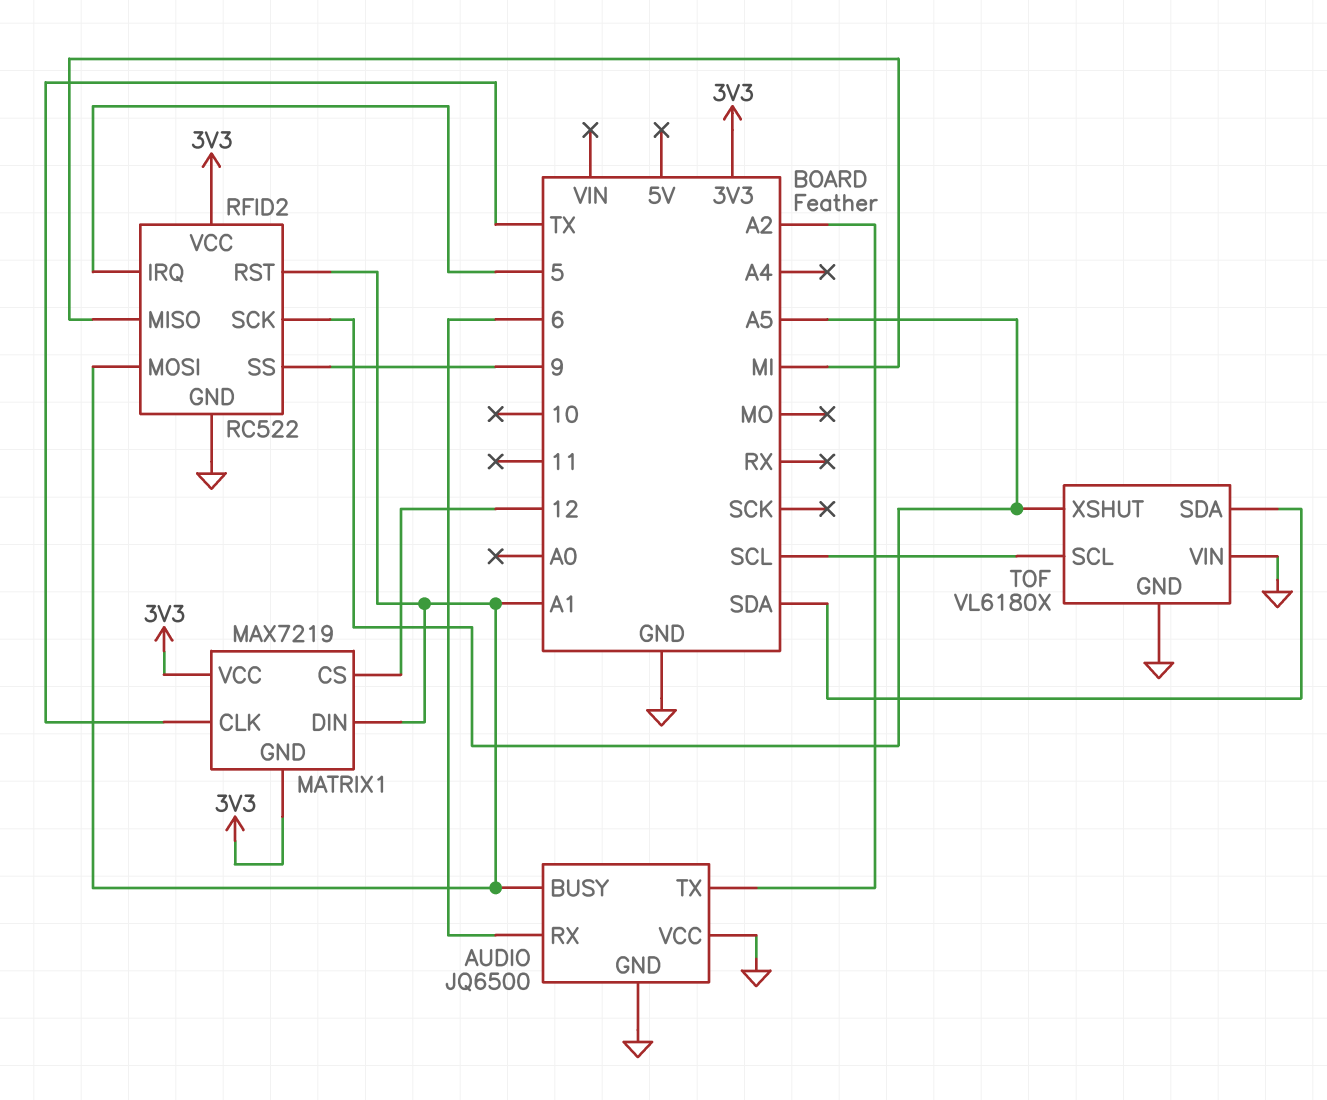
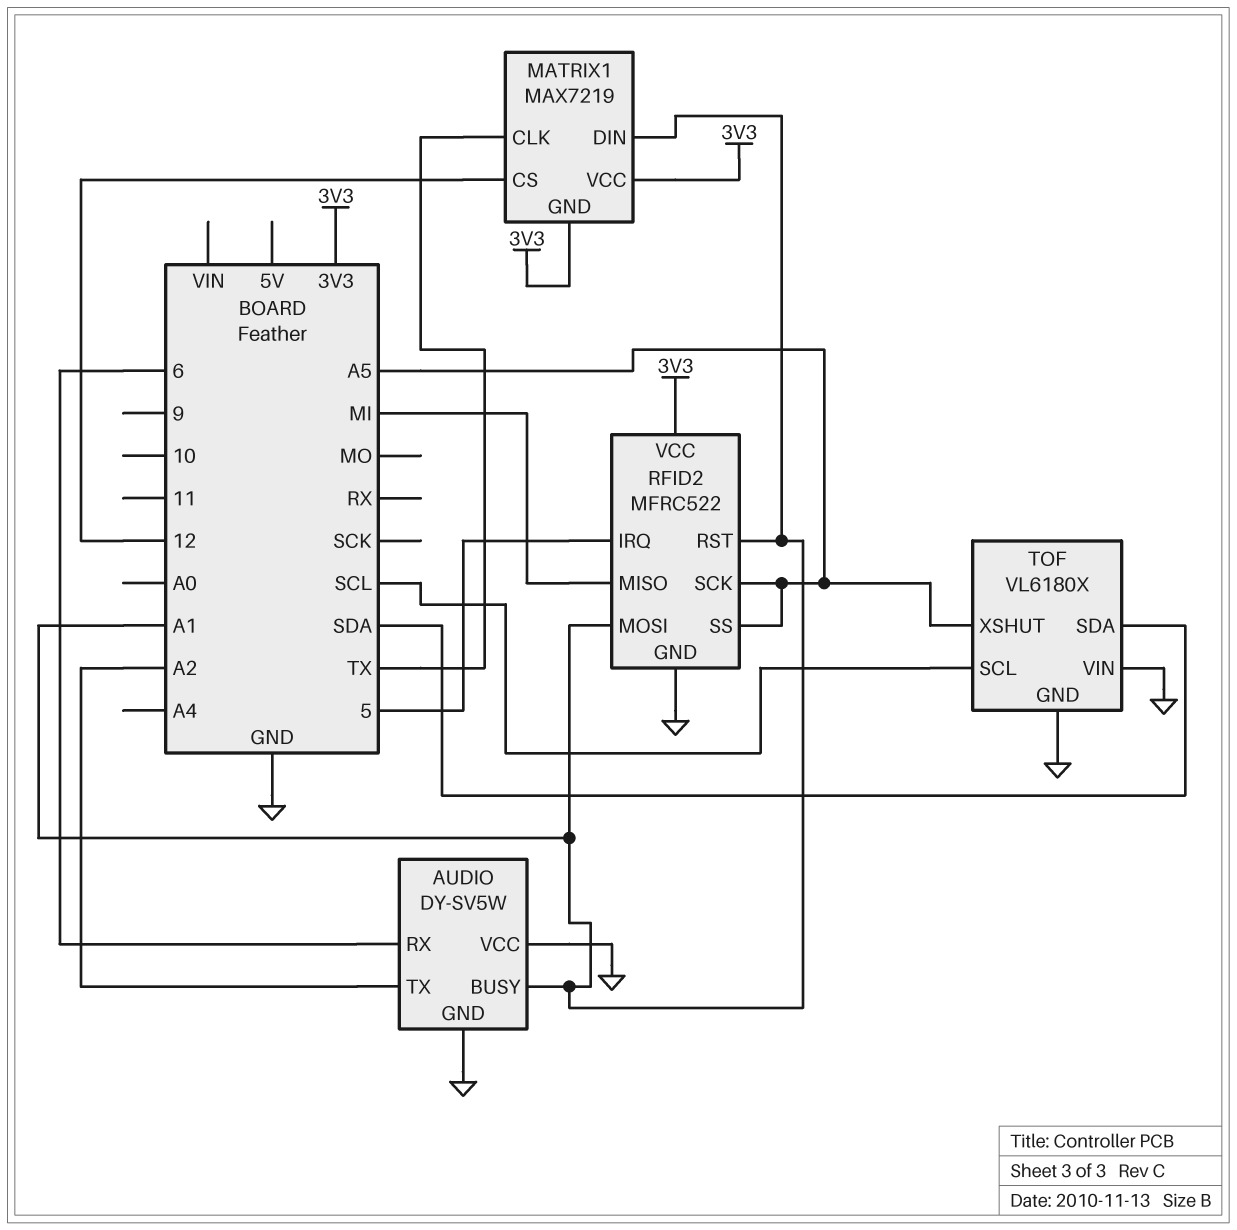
AUDIO: JQ6500 -> DY-SV5W
RFID2: RC522 -> MFRC522
RFID2 pin SS: 9 -> A5

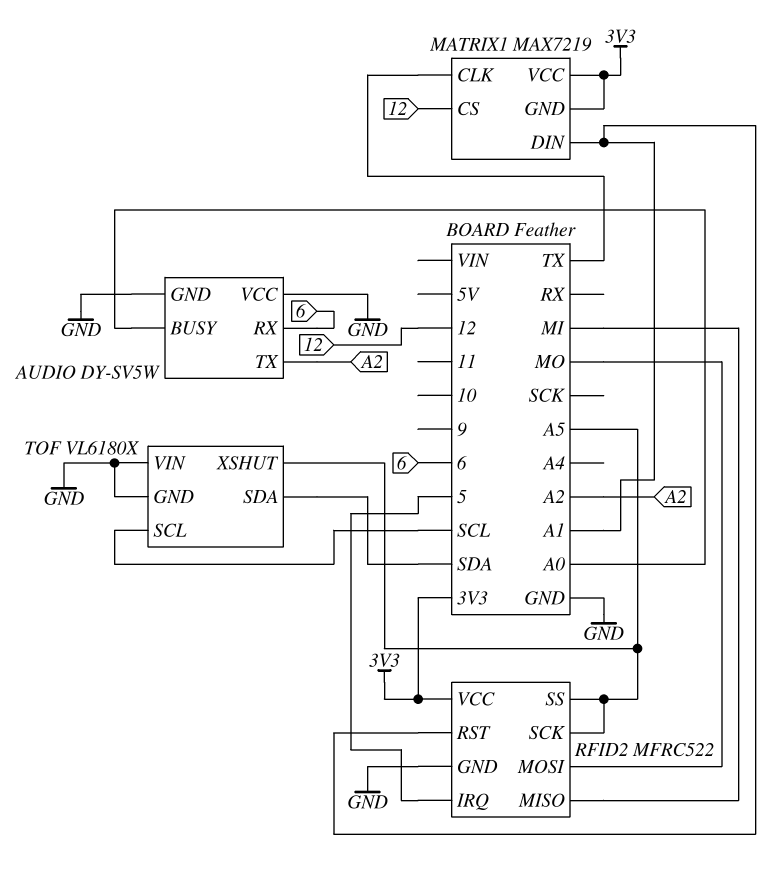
AUDIO pin BUSY: A1 -> A0
RFID2 pin MOSI: A1 -> MO

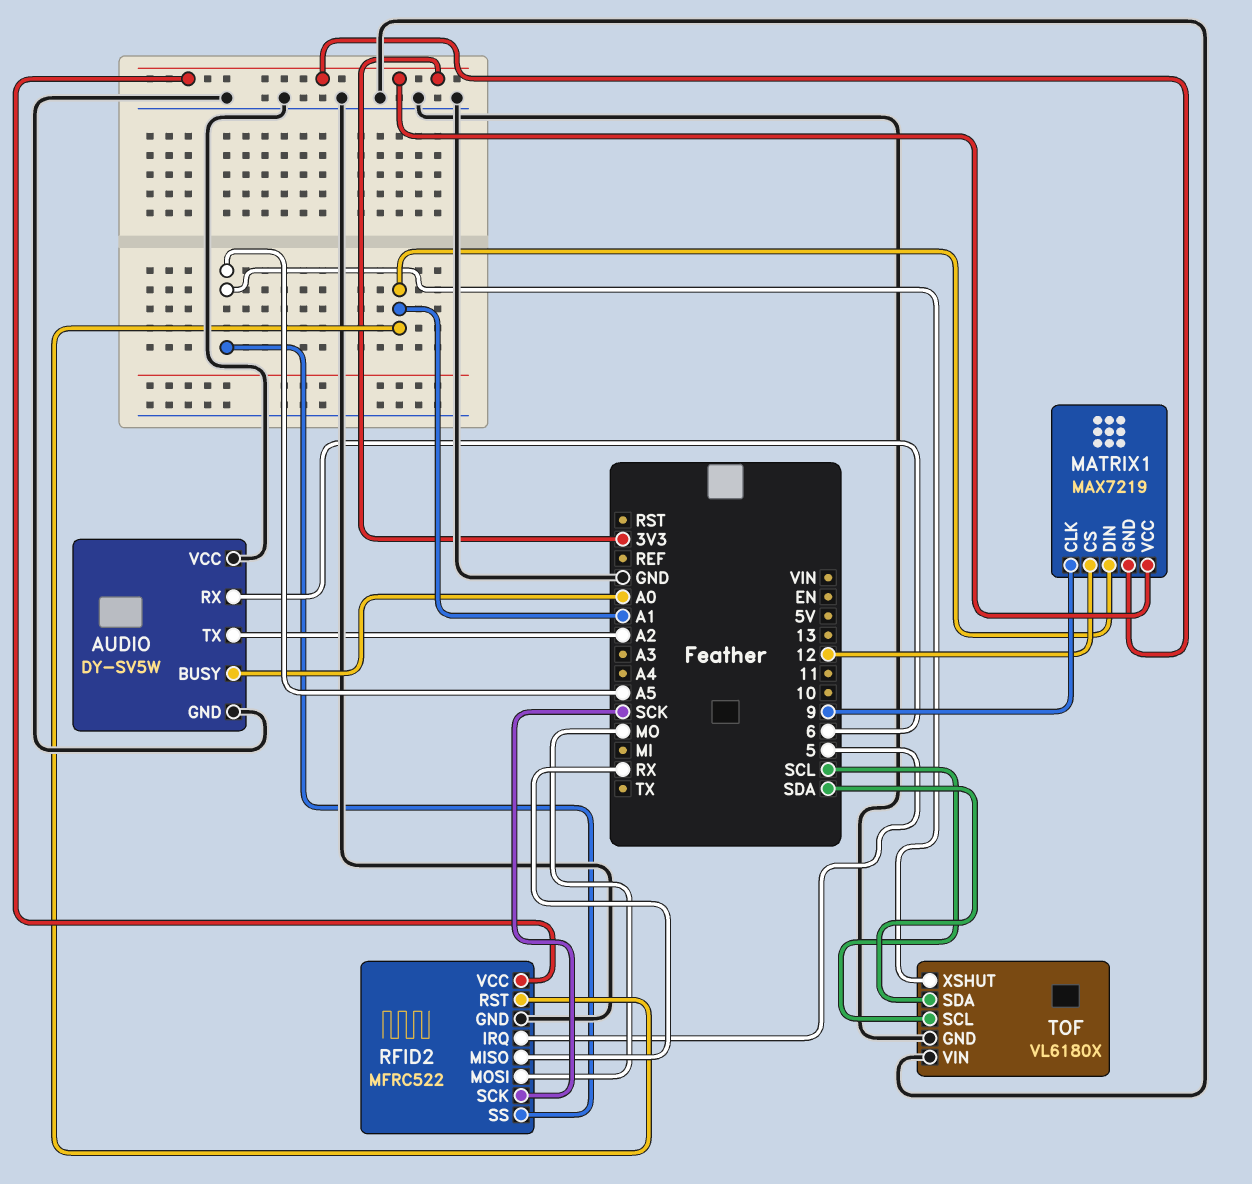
MATRIX1 pin CLK: TX -> 9
RFID2 pin MISO: MI -> RX
RFID2 pin SCK: A5 -> SCK

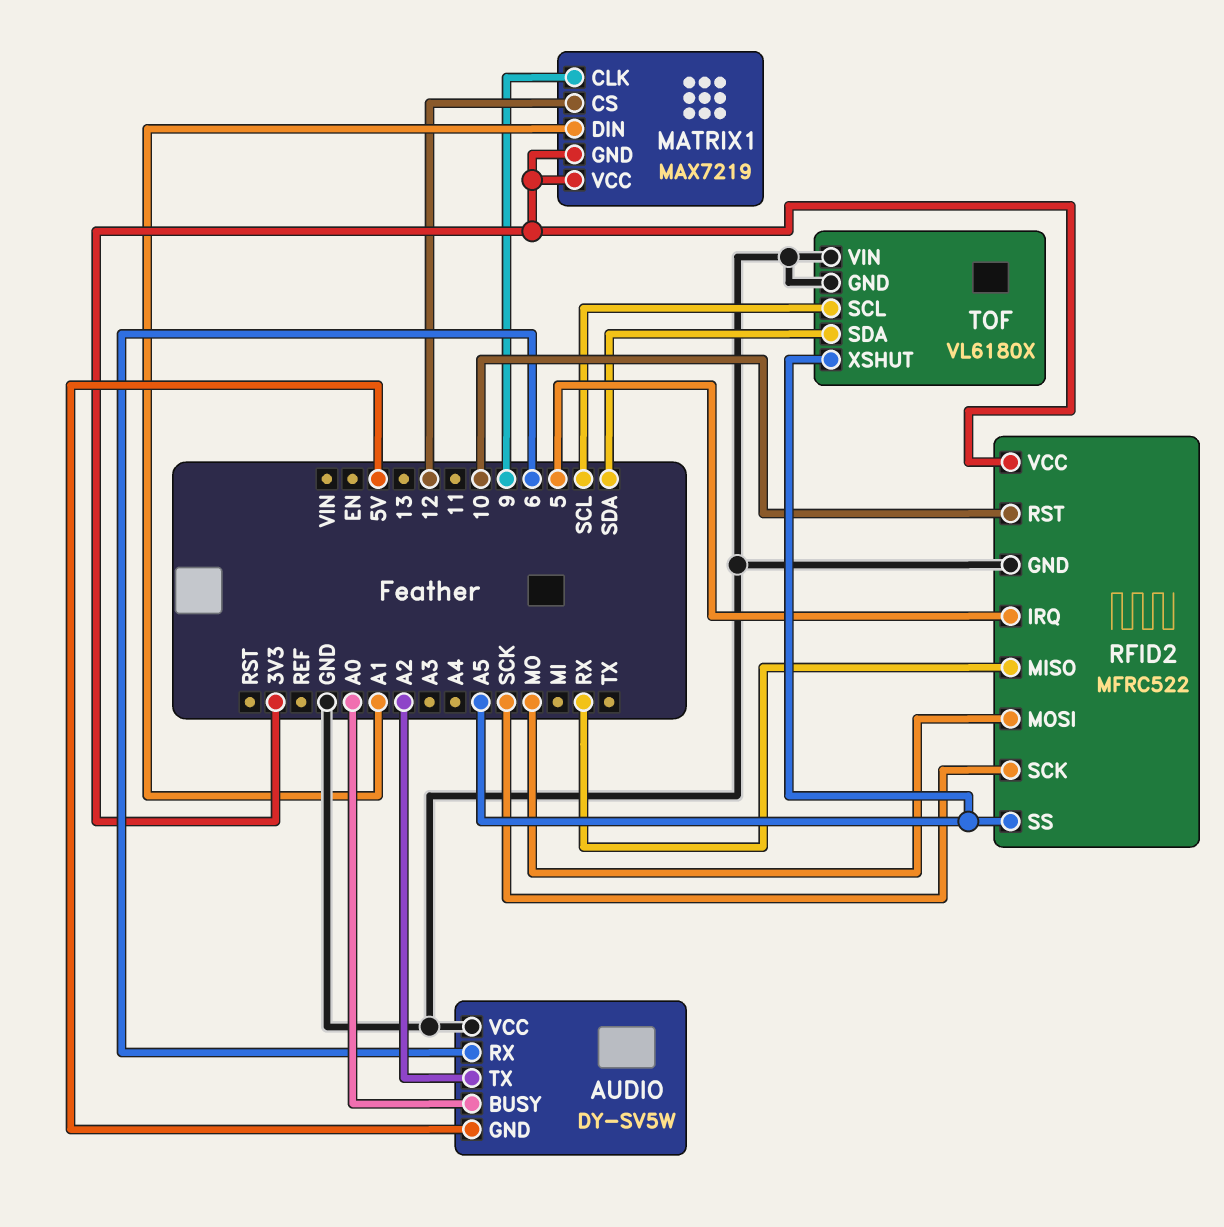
AUDIO pin GND: GND -> 5V
RFID2 pin RST: A1 -> 10

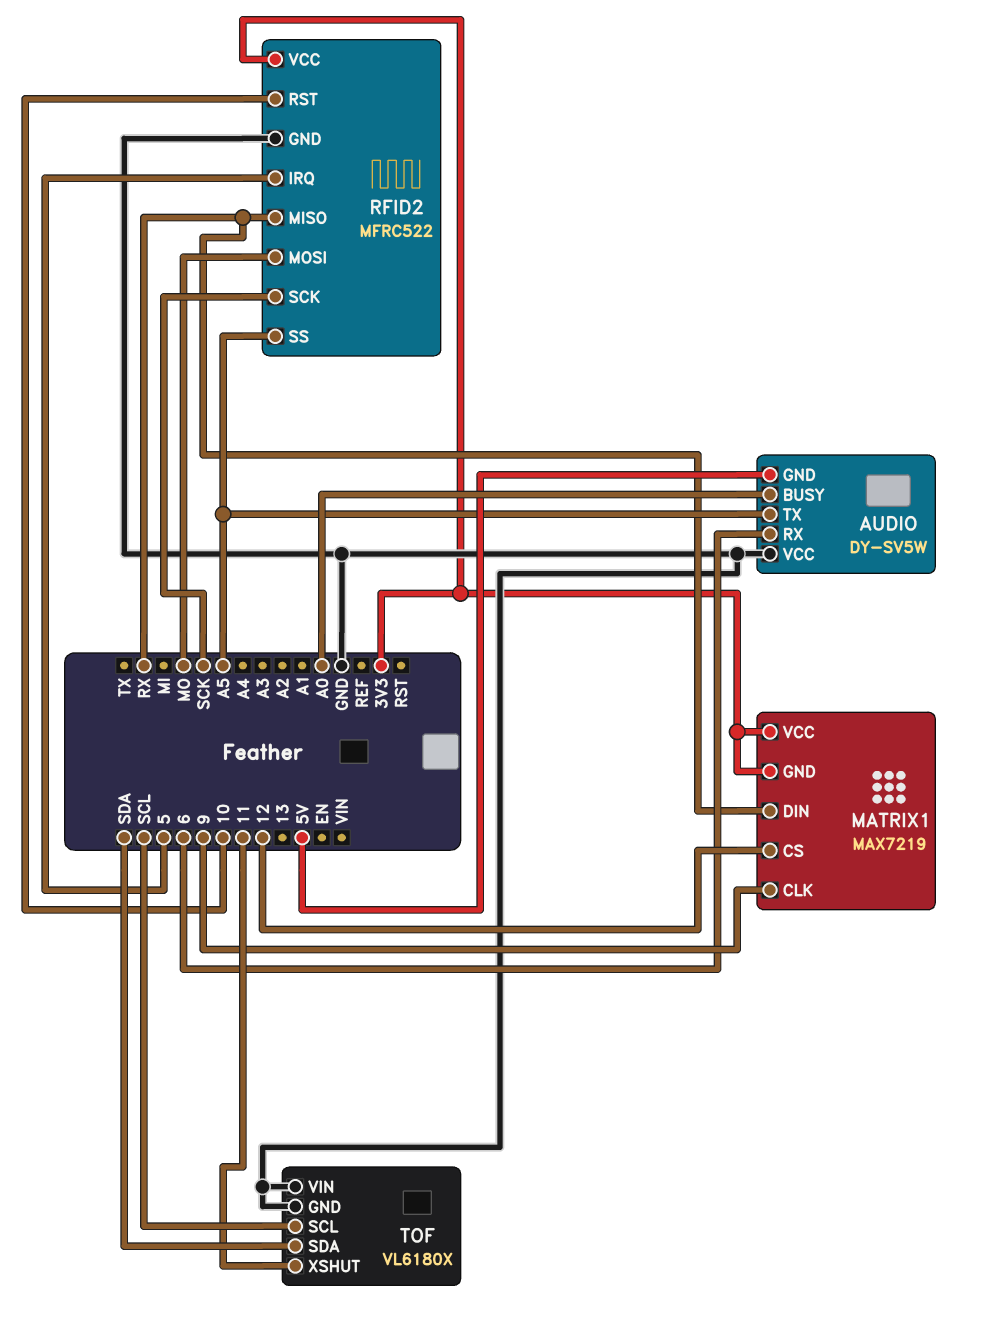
AUDIO pin TX: A2 -> A5
MATRIX1 pin DIN: A1 -> RX
TOF pin XSHUT: A5 -> 11

